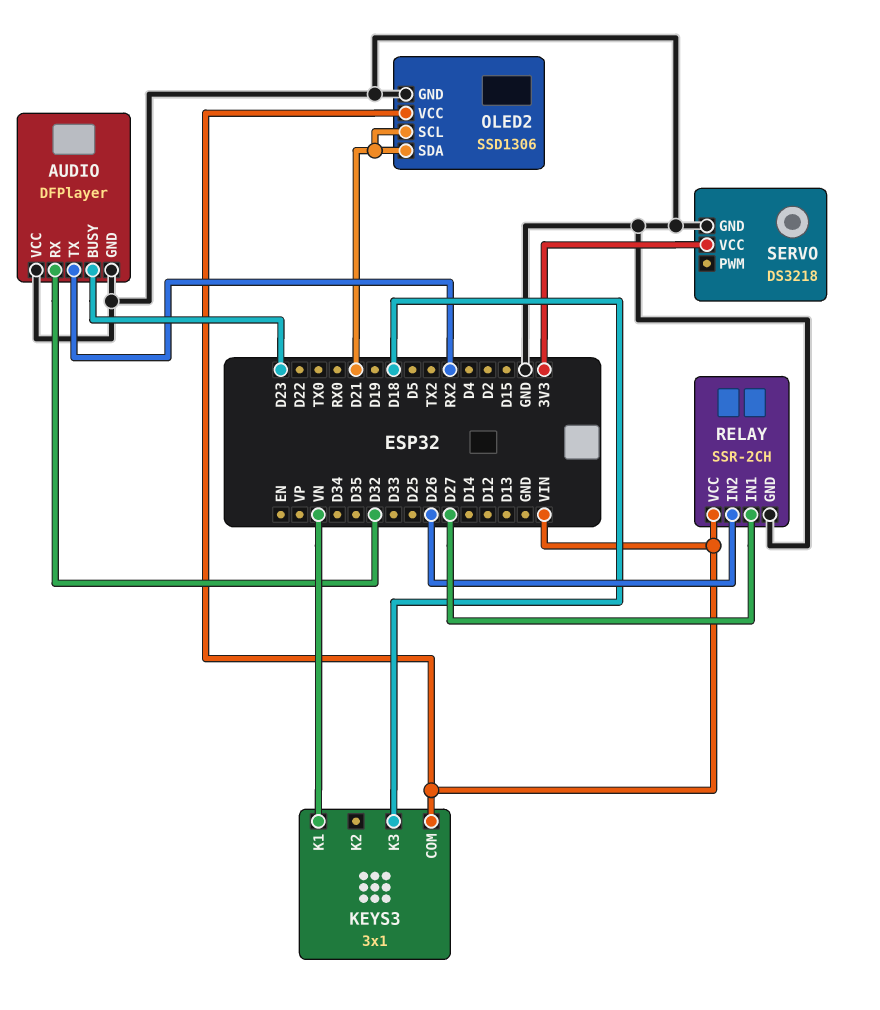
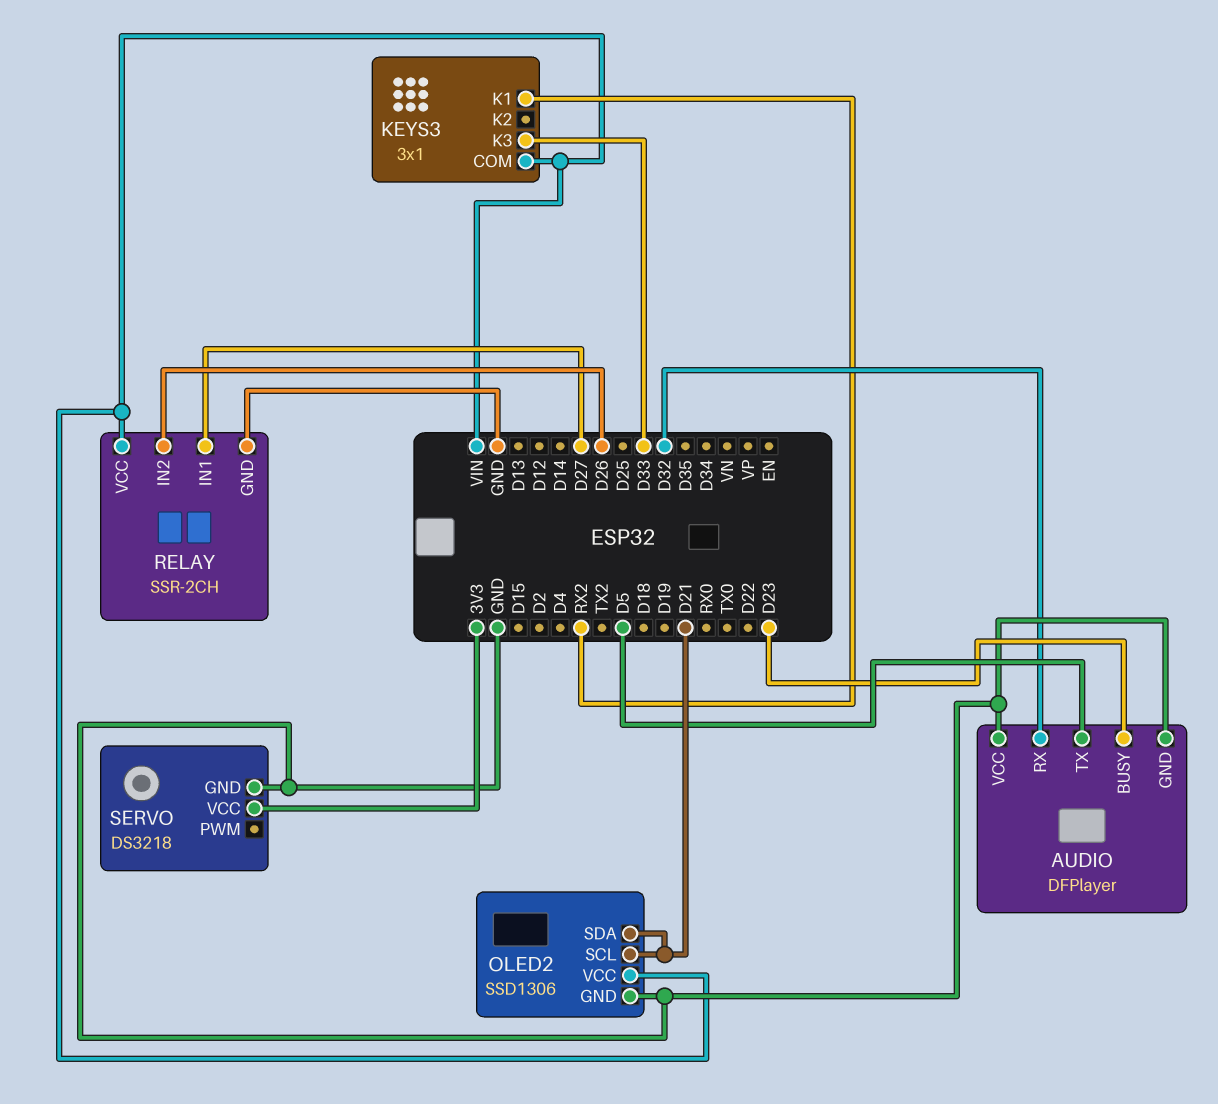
AUDIO pin TX: RX2 -> D5
KEYS3 pin K1: VN -> RX2
KEYS3 pin K3: D18 -> D33

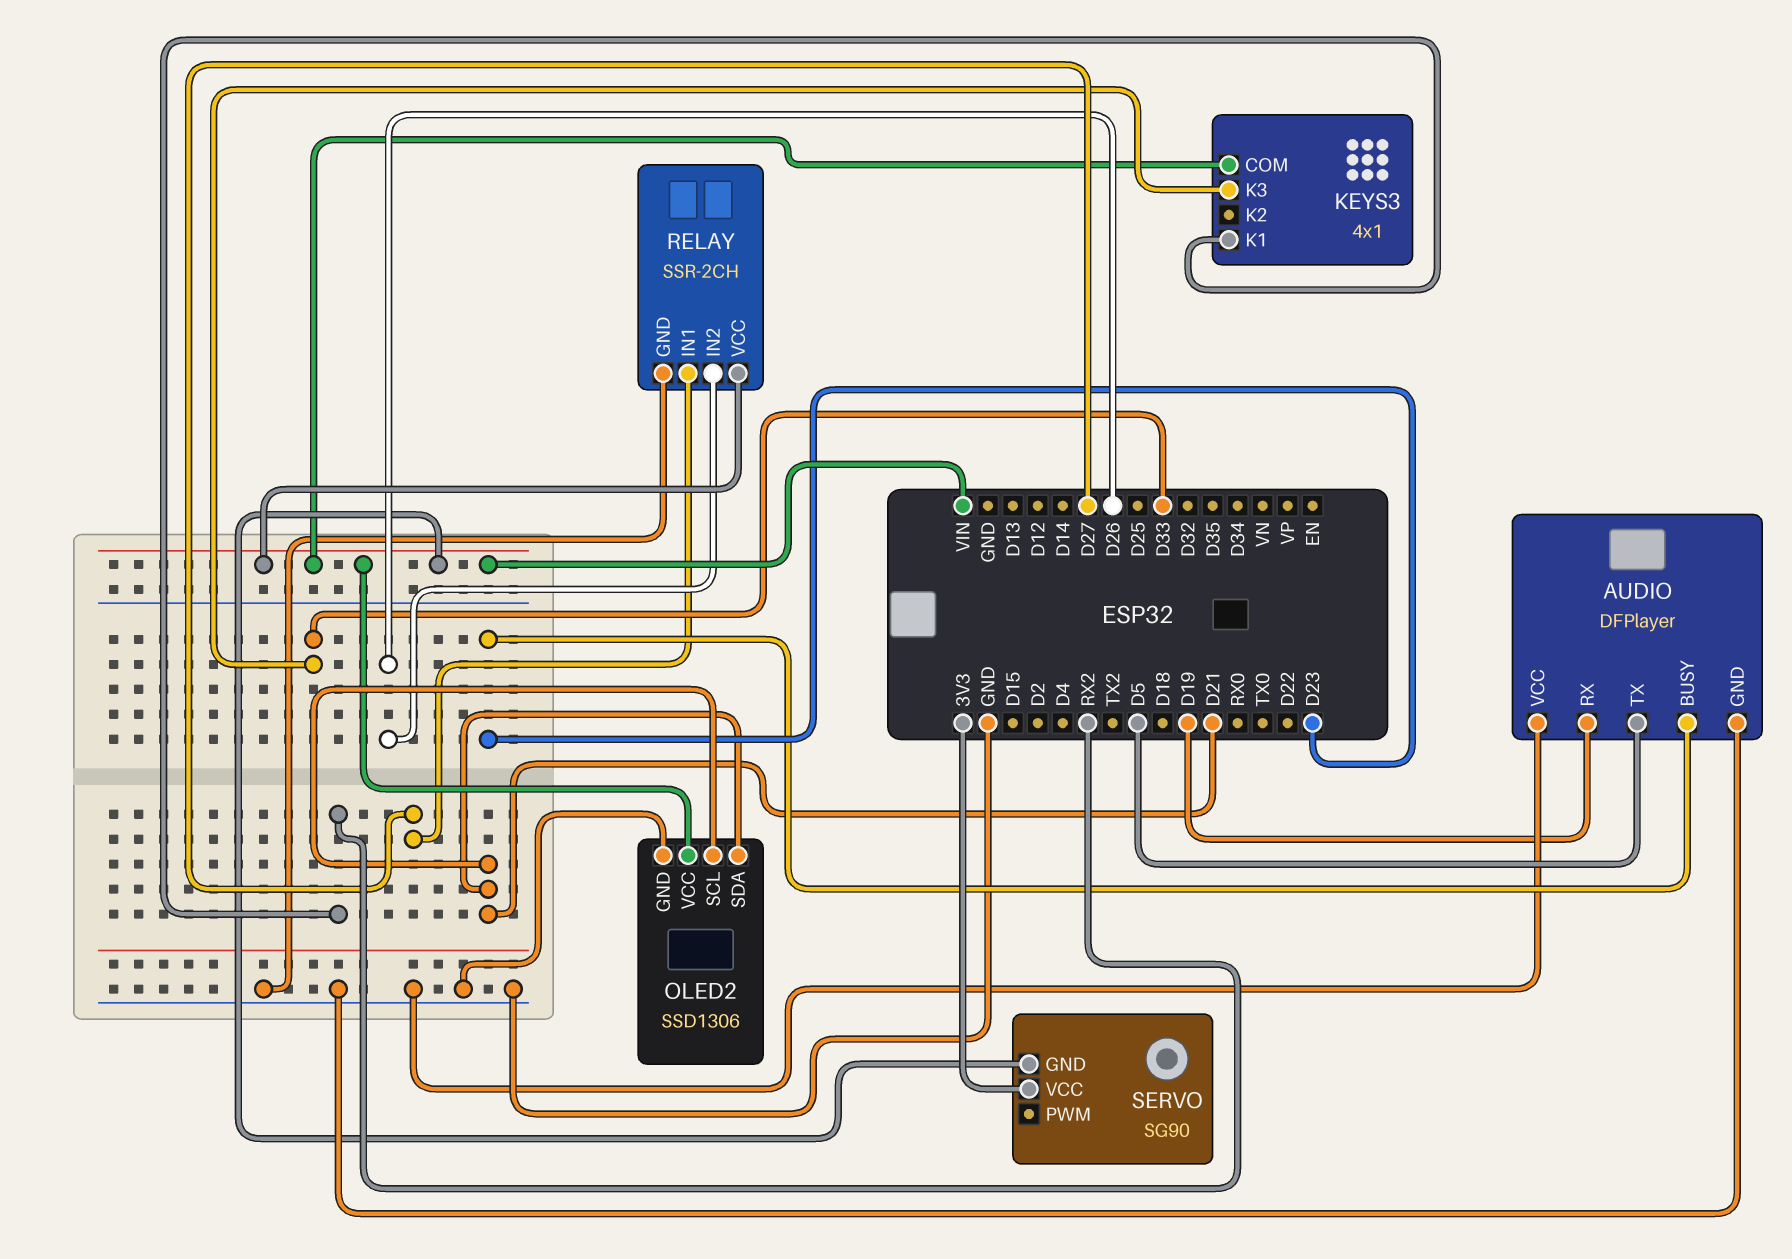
AUDIO pin RX: D32 -> D19
KEYS3: 3x1 -> 4x1
SERVO: DS3218 -> SG90
SERVO pin GND: GND -> VIN

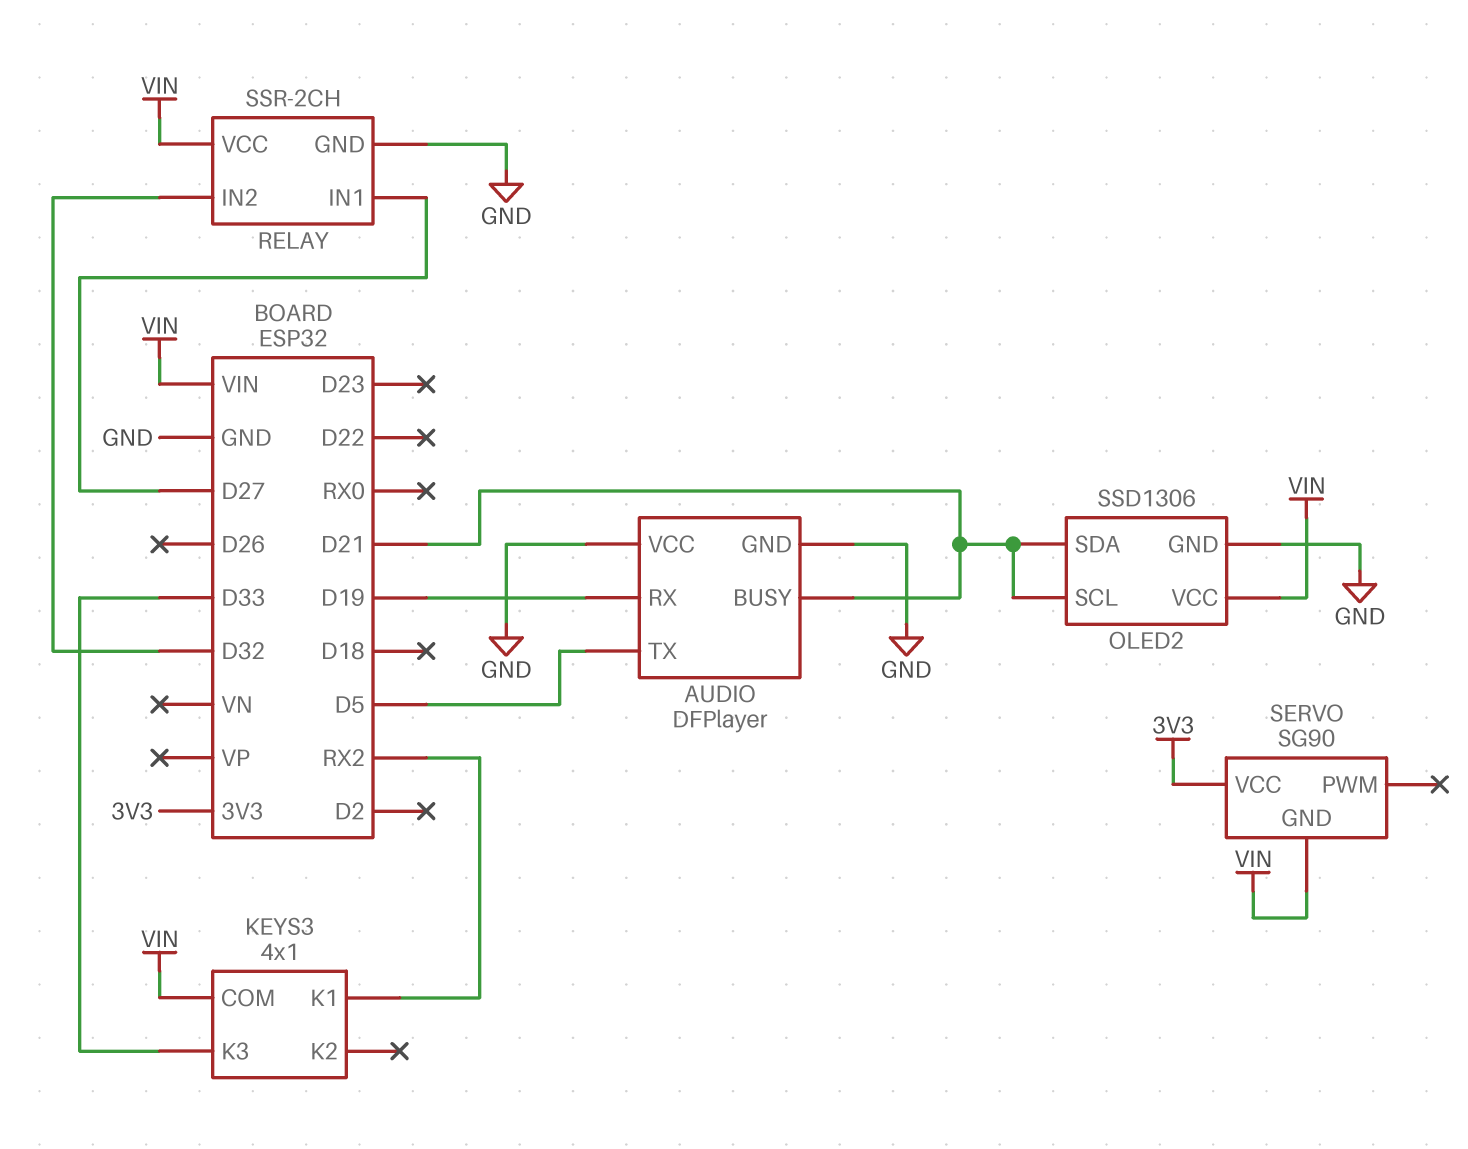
AUDIO pin BUSY: D23 -> D21
RELAY pin IN2: D26 -> D32

